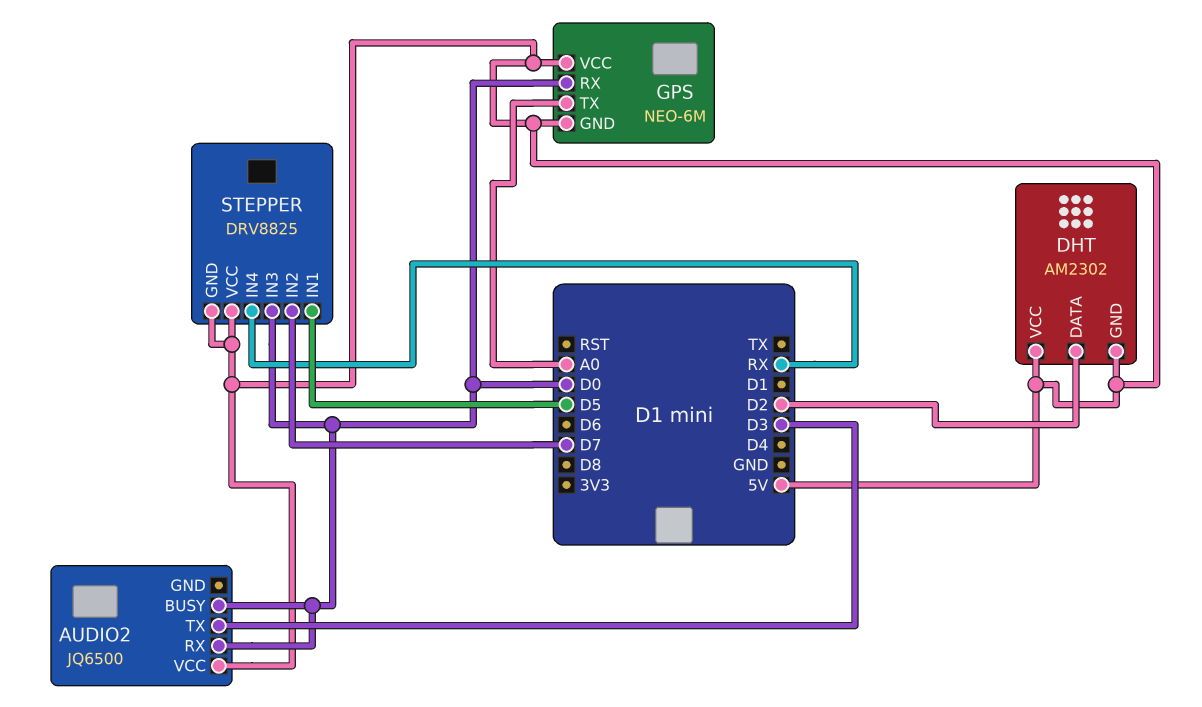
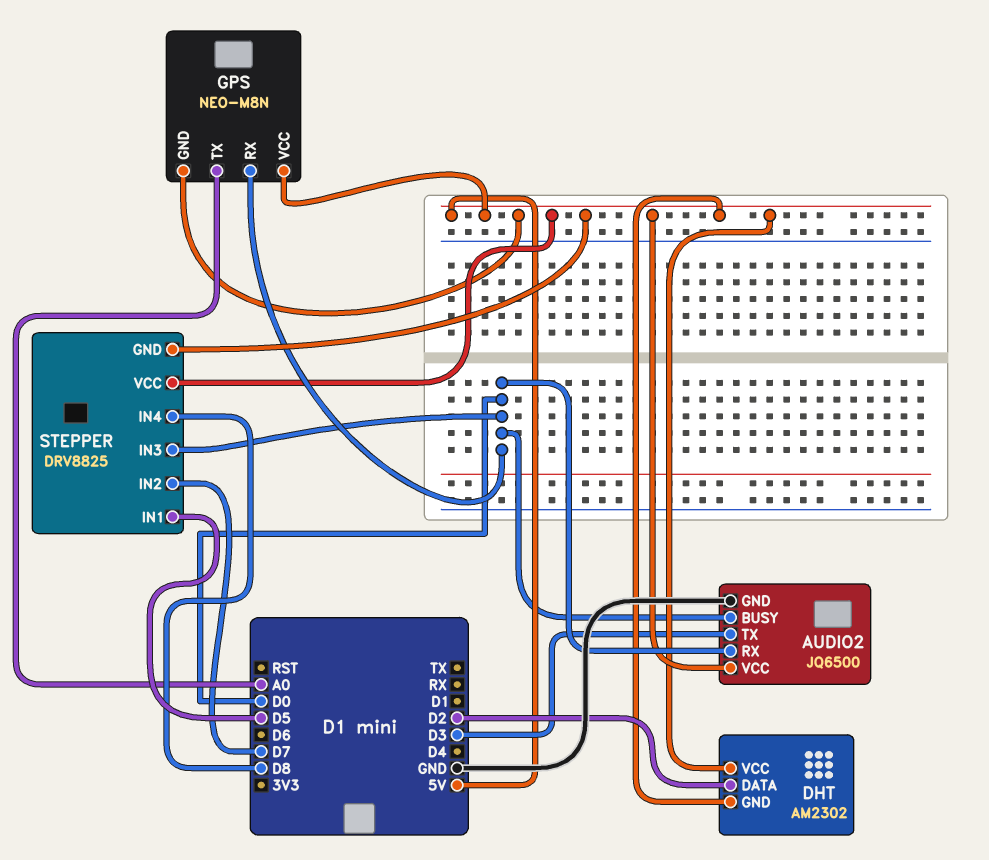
AUDIO2 pin GND: none -> GND
GPS: NEO-6M -> NEO-M8N
STEPPER pin IN4: RX -> D8

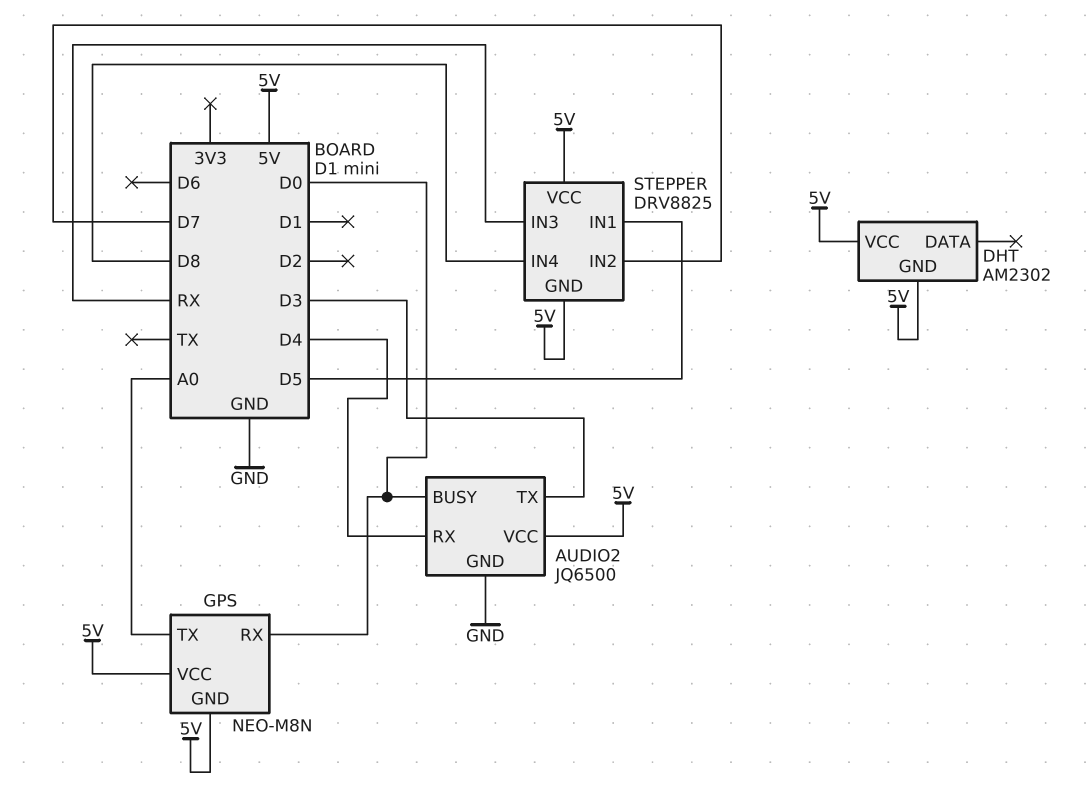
AUDIO2 pin RX: D0 -> D4
DHT pin DATA: D2 -> none
STEPPER pin IN3: D0 -> RX

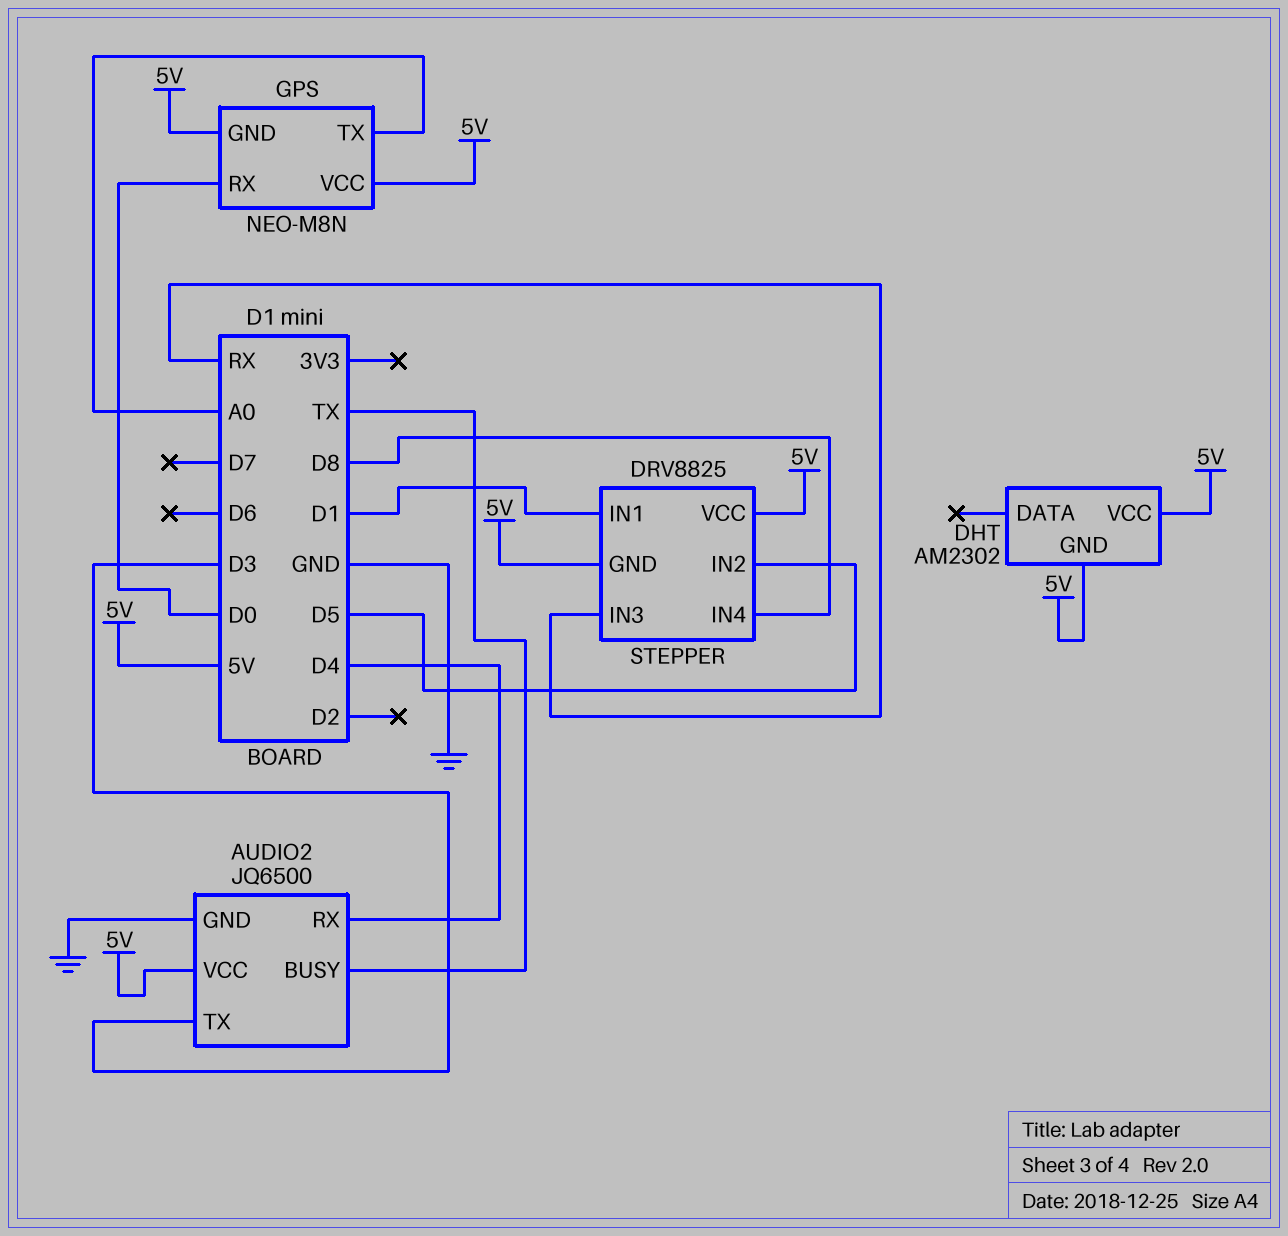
AUDIO2 pin BUSY: D0 -> TX
STEPPER pin IN1: D5 -> D1
STEPPER pin IN2: D7 -> D5

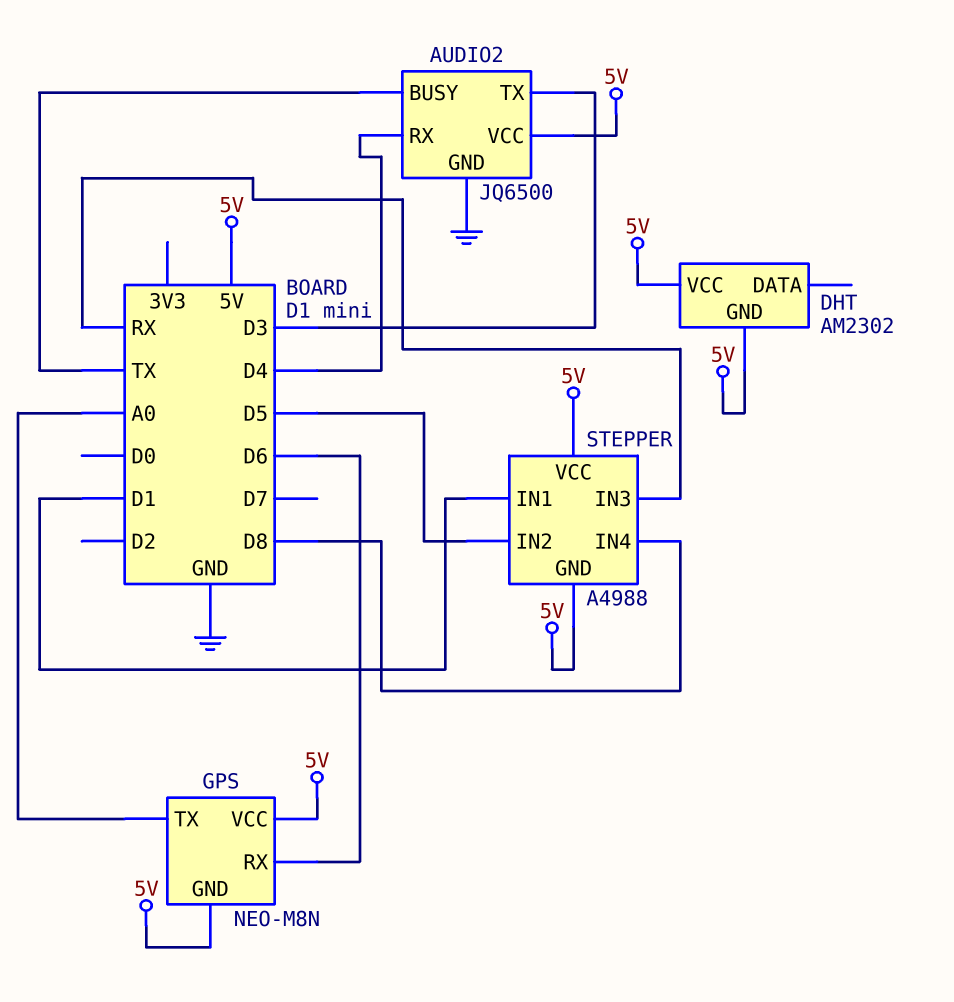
GPS pin RX: D0 -> D6
STEPPER: DRV8825 -> A4988

